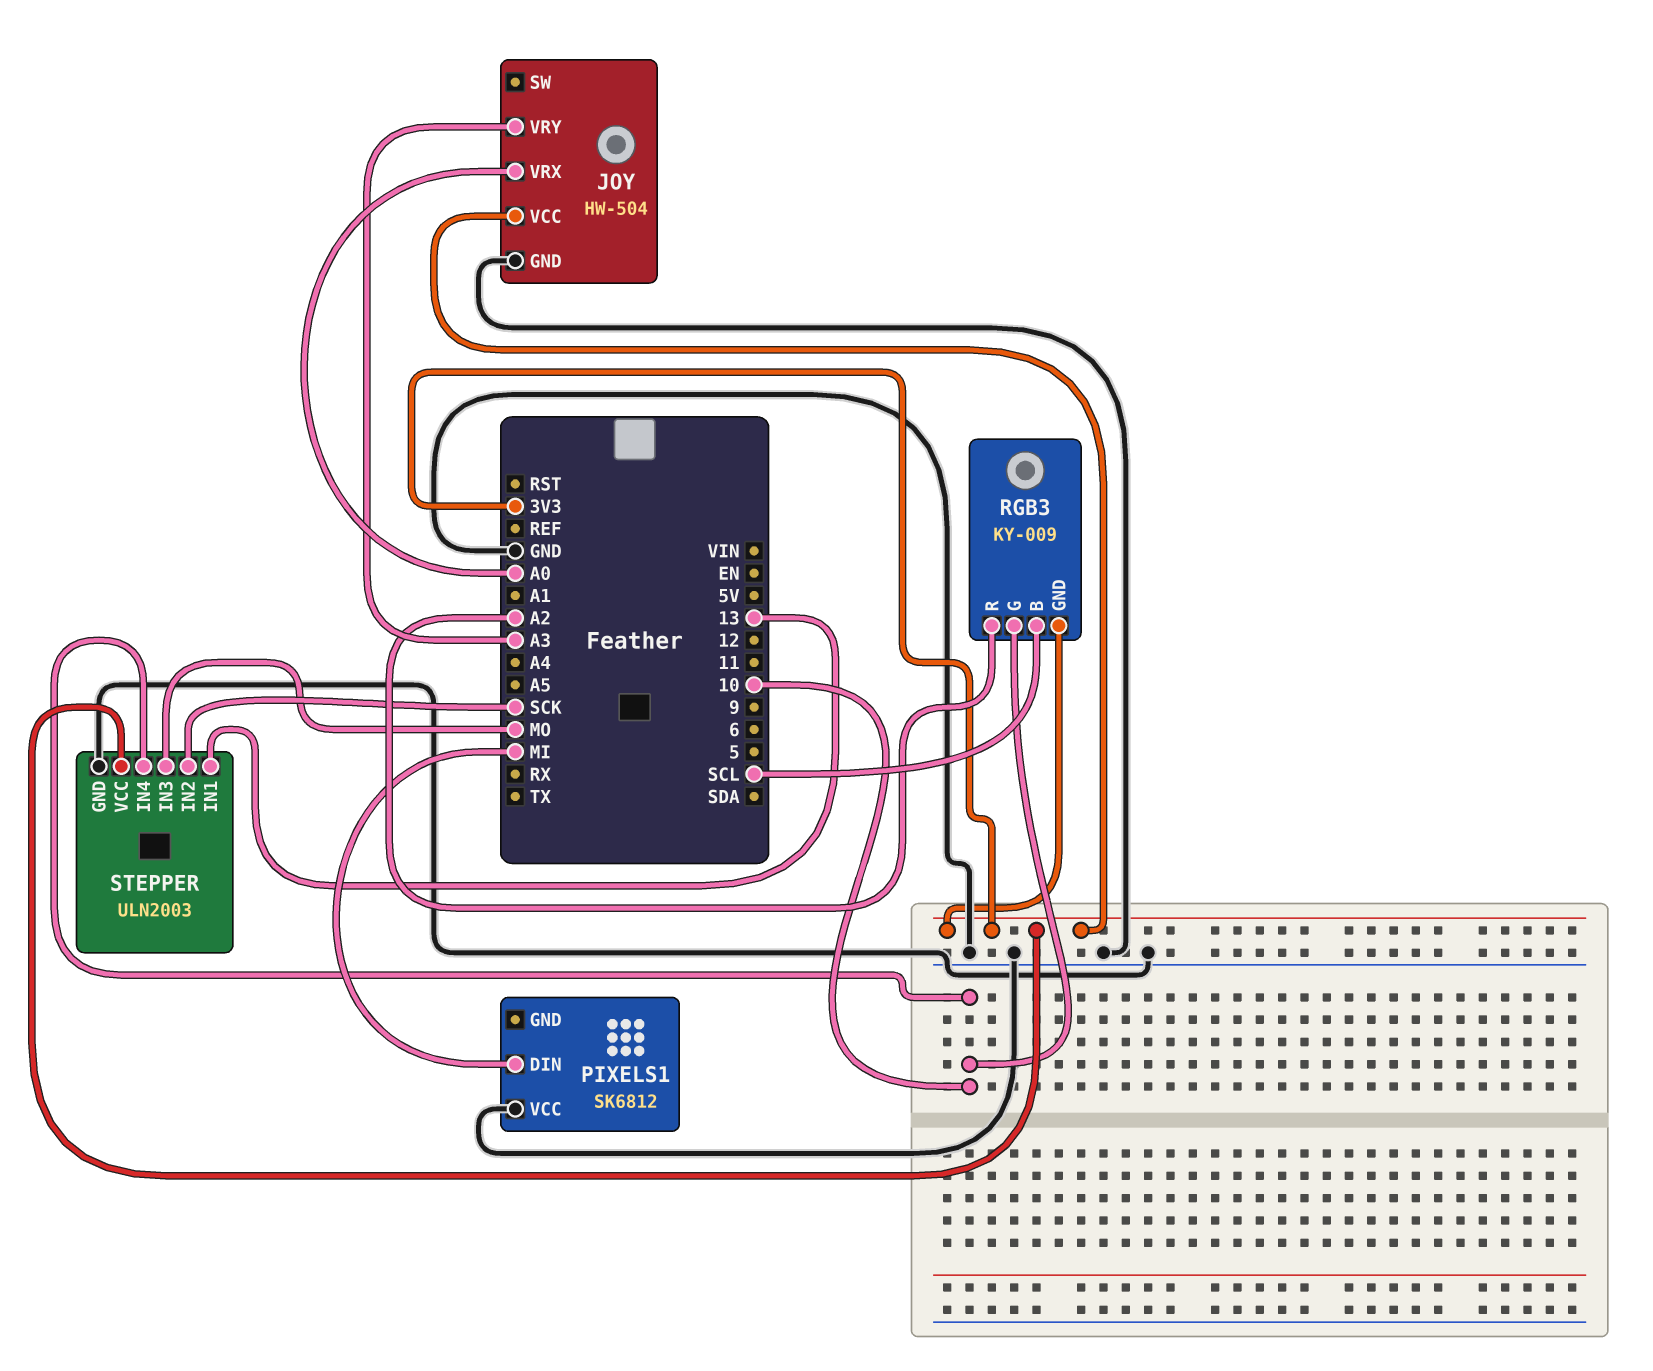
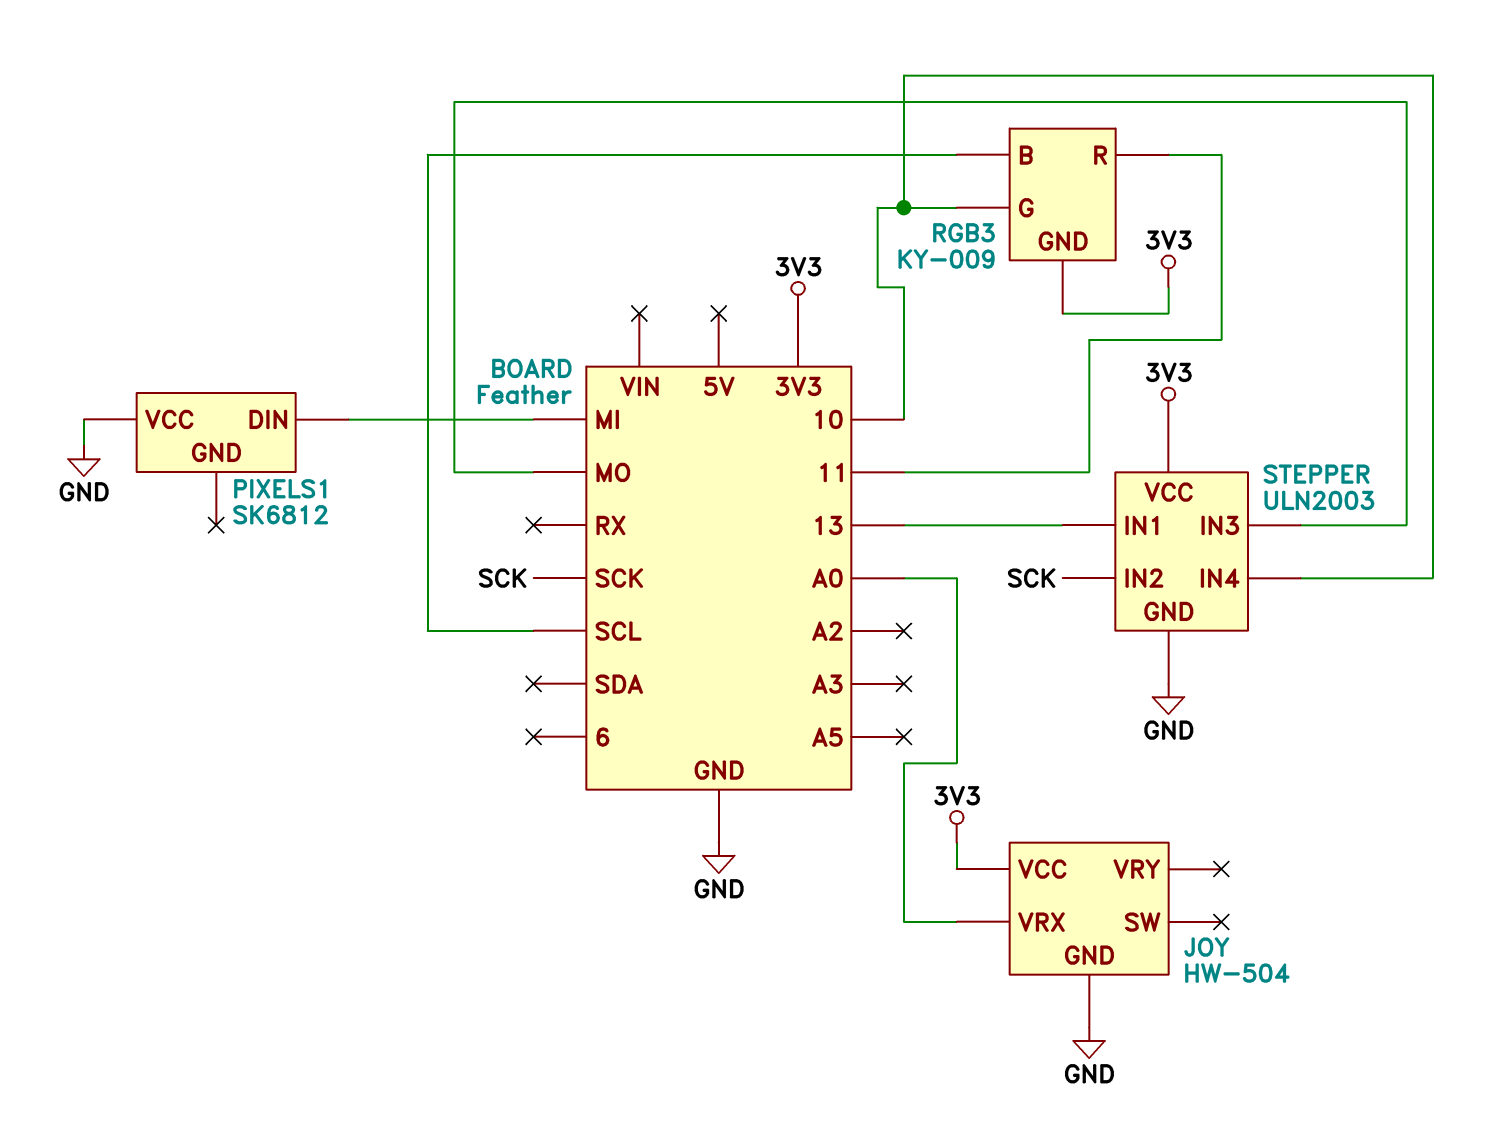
JOY pin VRY: A3 -> none
RGB3 pin R: A2 -> 11

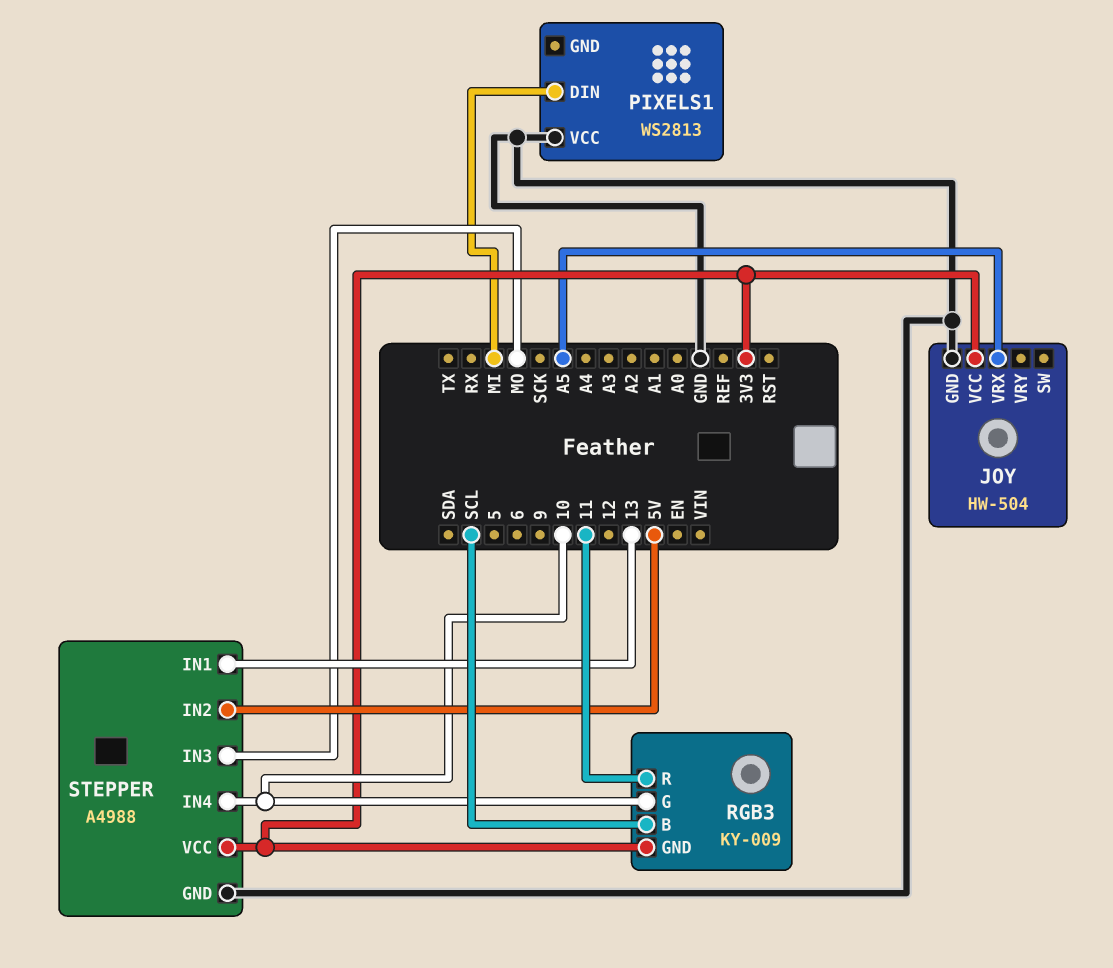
JOY pin VRX: A0 -> A5
PIXELS1: SK6812 -> WS2813
STEPPER: ULN2003 -> A4988
STEPPER pin IN2: SCK -> 5V

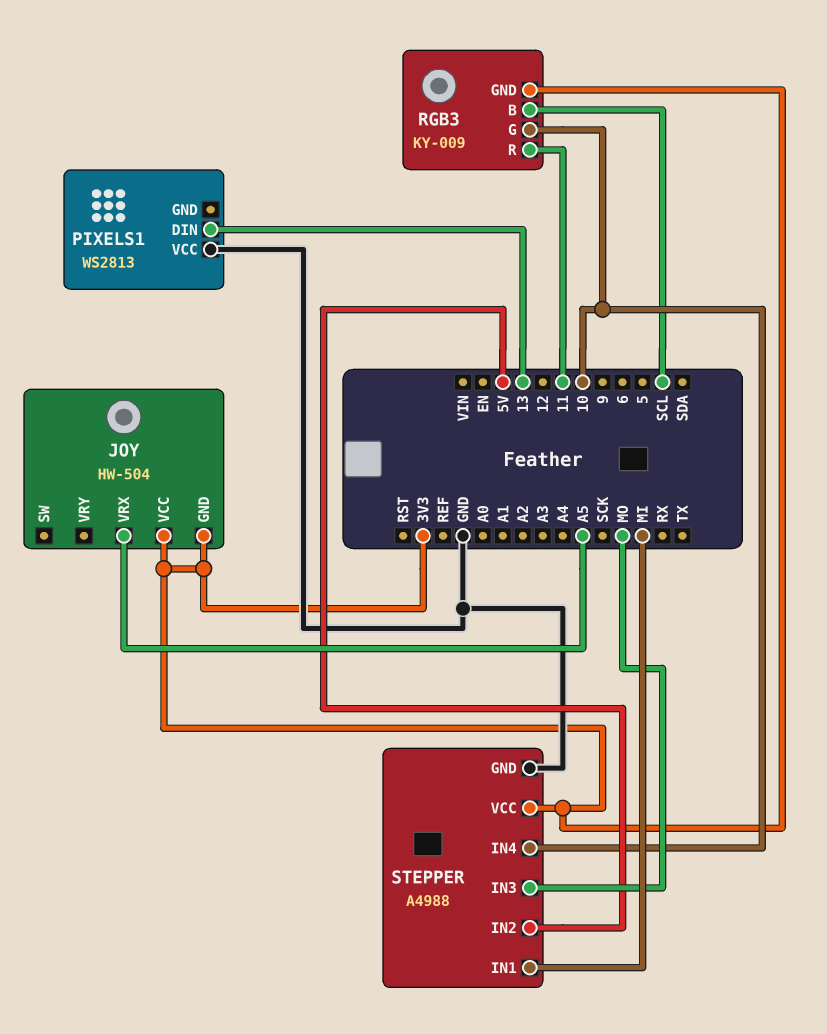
JOY pin GND: GND -> 3V3
PIXELS1 pin DIN: MI -> 13
STEPPER pin IN1: 13 -> MI

